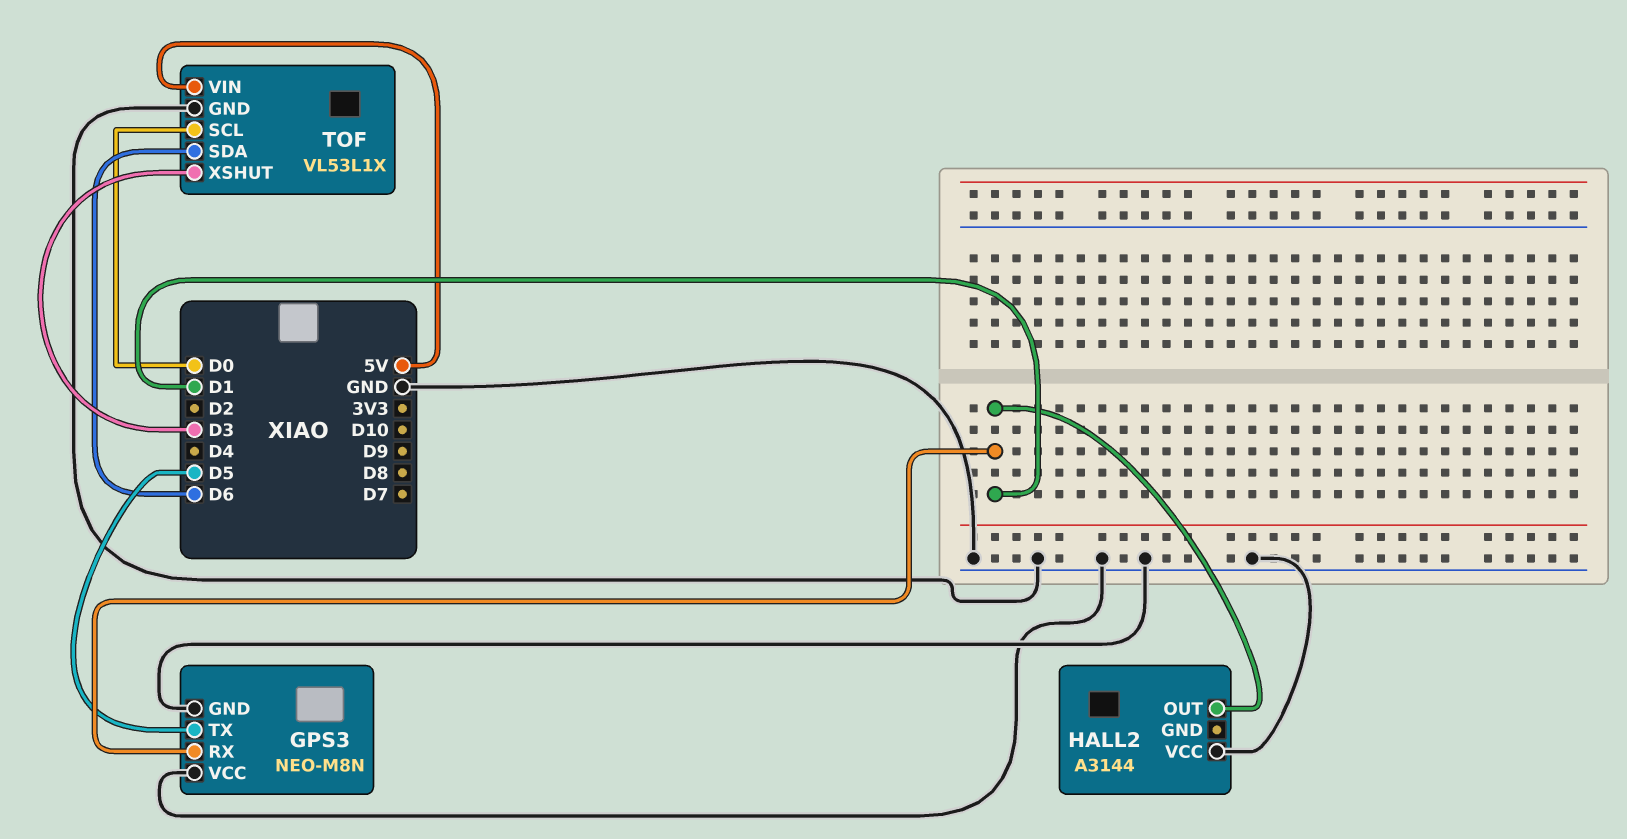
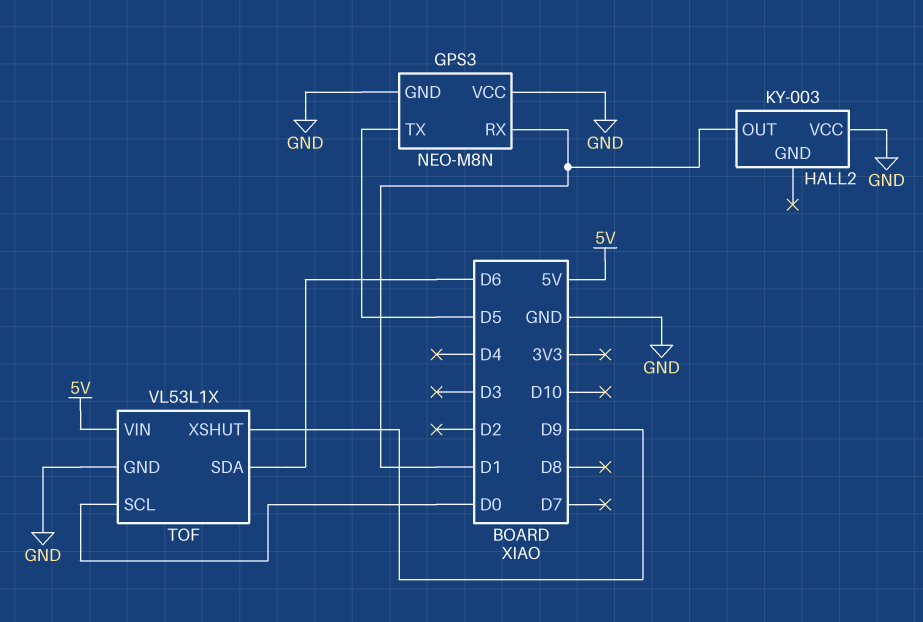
HALL2: A3144 -> KY-003
TOF pin XSHUT: D3 -> D9

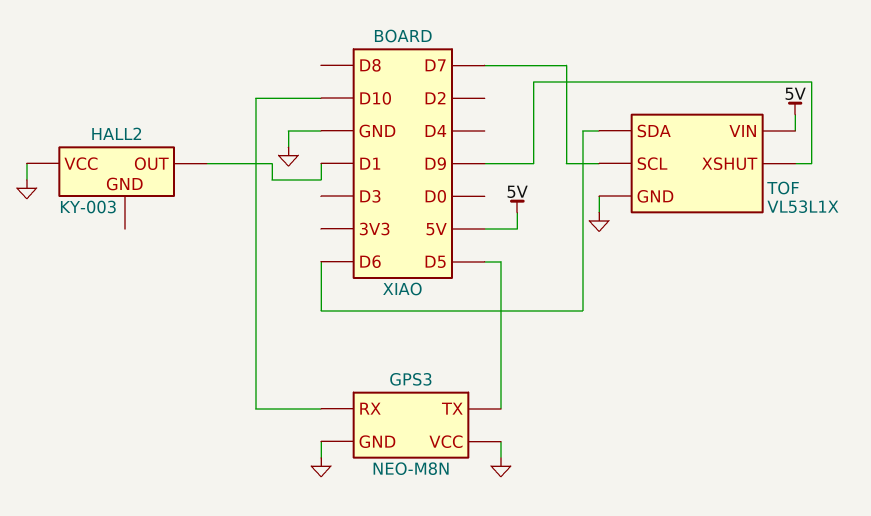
GPS3 pin RX: D1 -> D10
TOF pin SCL: D0 -> D7

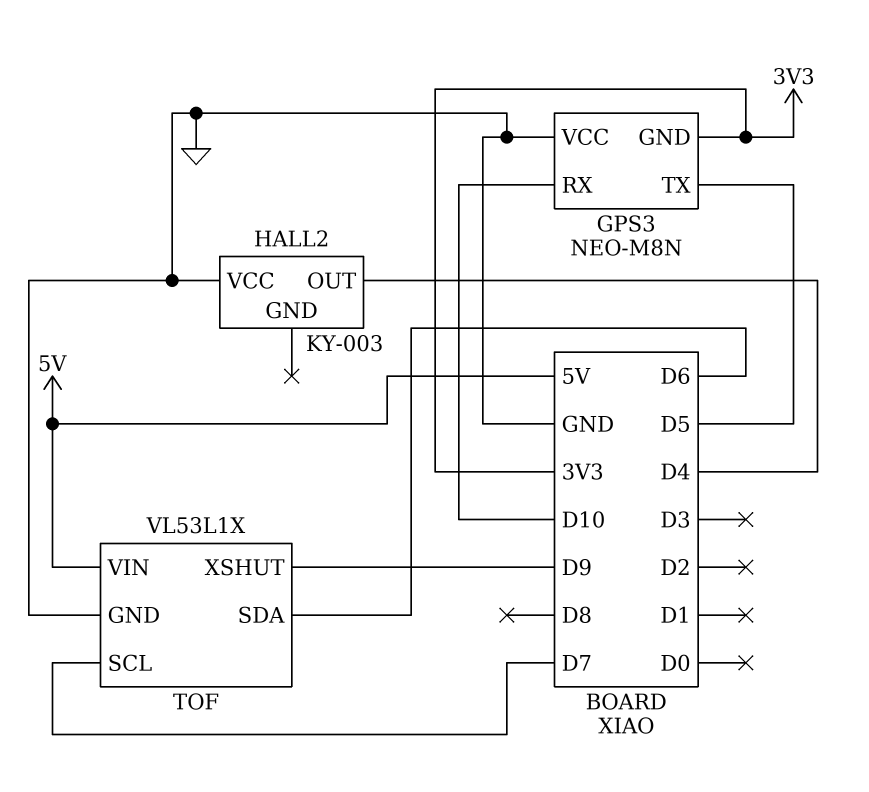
GPS3 pin GND: GND -> 3V3
HALL2 pin OUT: D1 -> D4

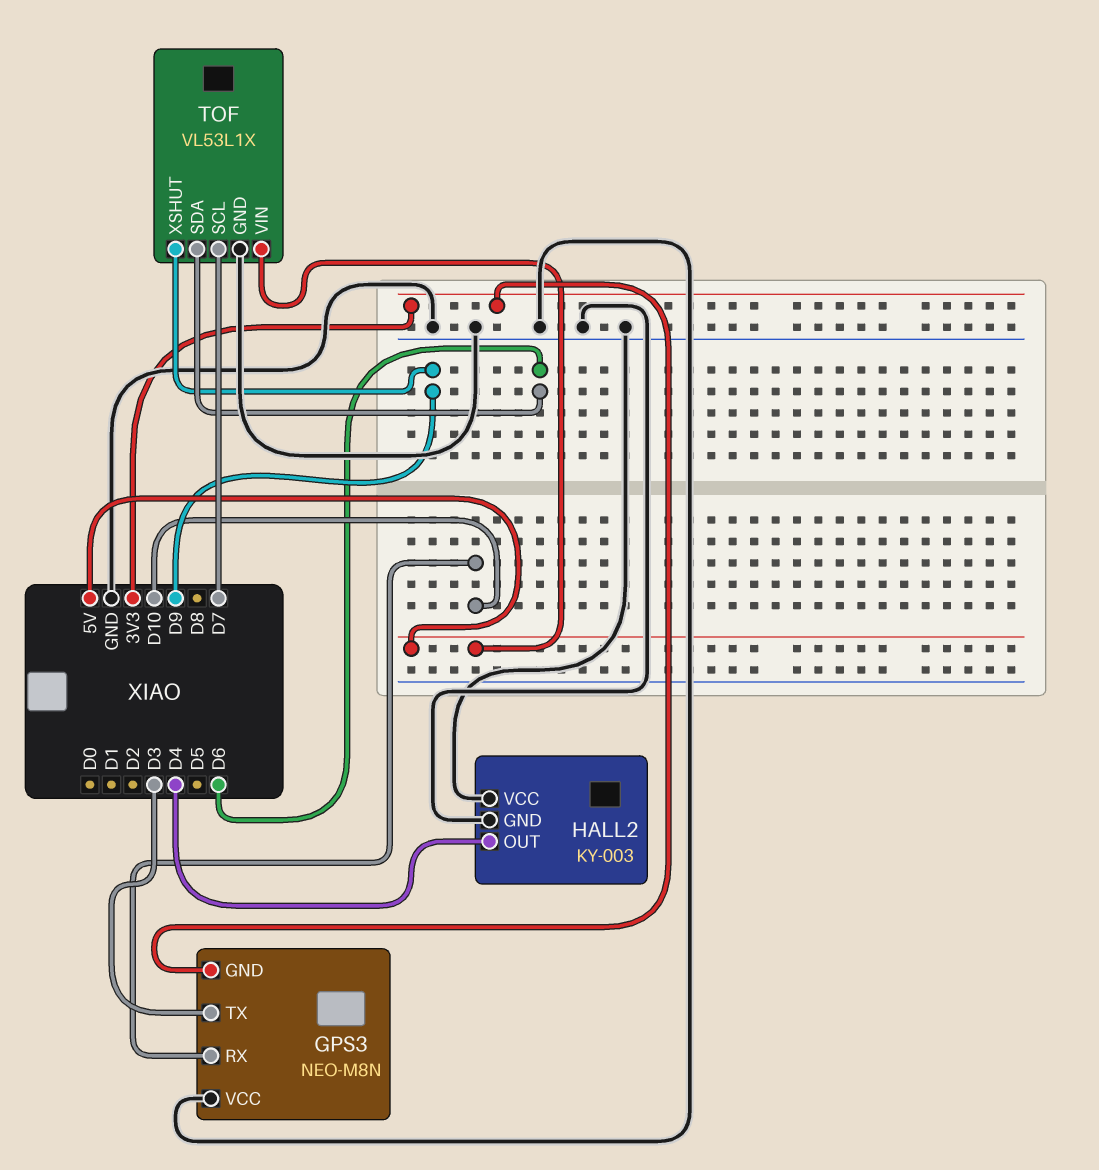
GPS3 pin TX: D5 -> D3
HALL2 pin GND: none -> GND

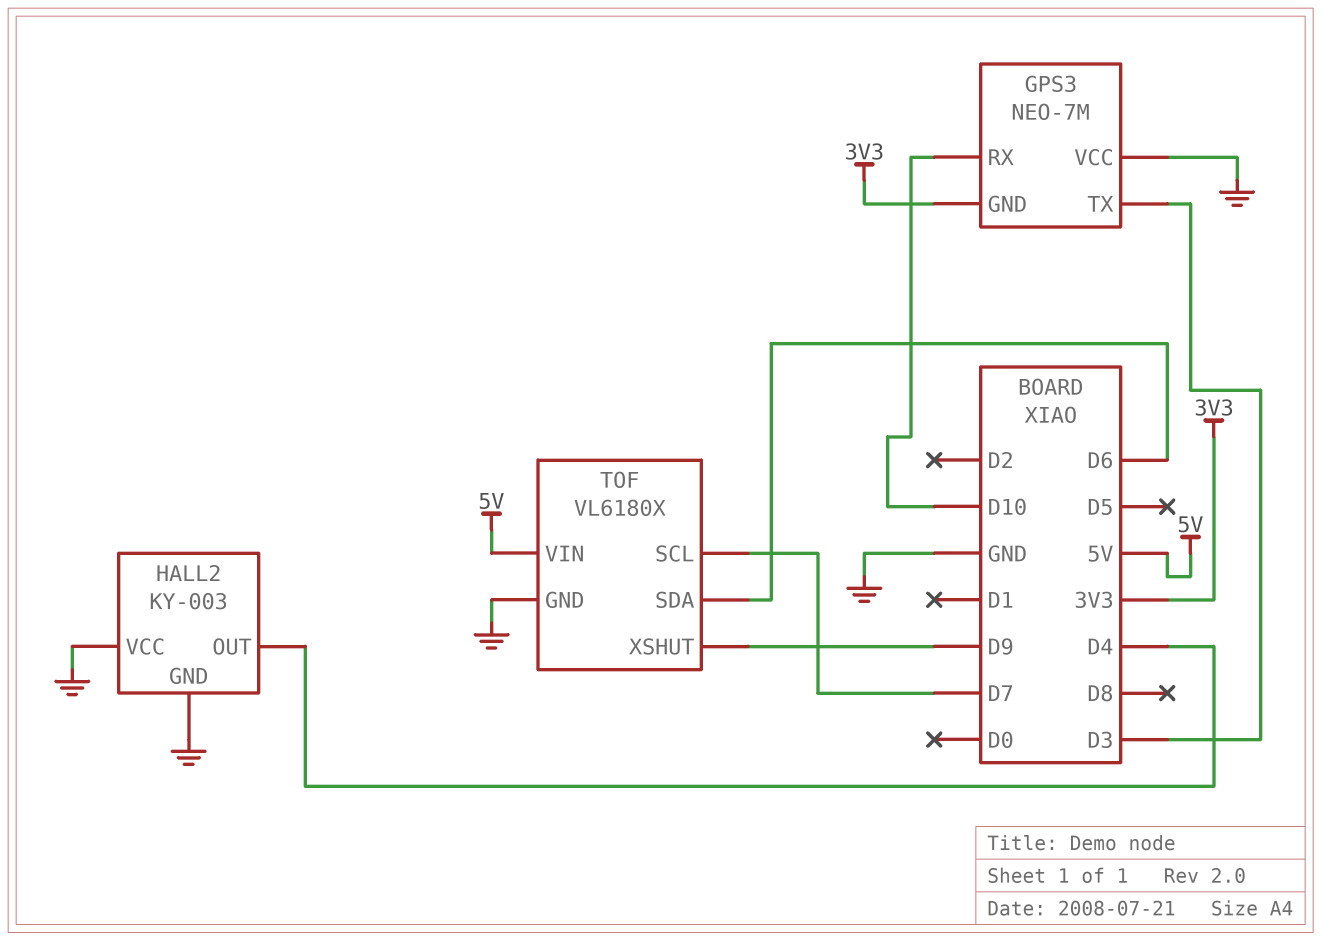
GPS3: NEO-M8N -> NEO-7M
TOF: VL53L1X -> VL6180X

